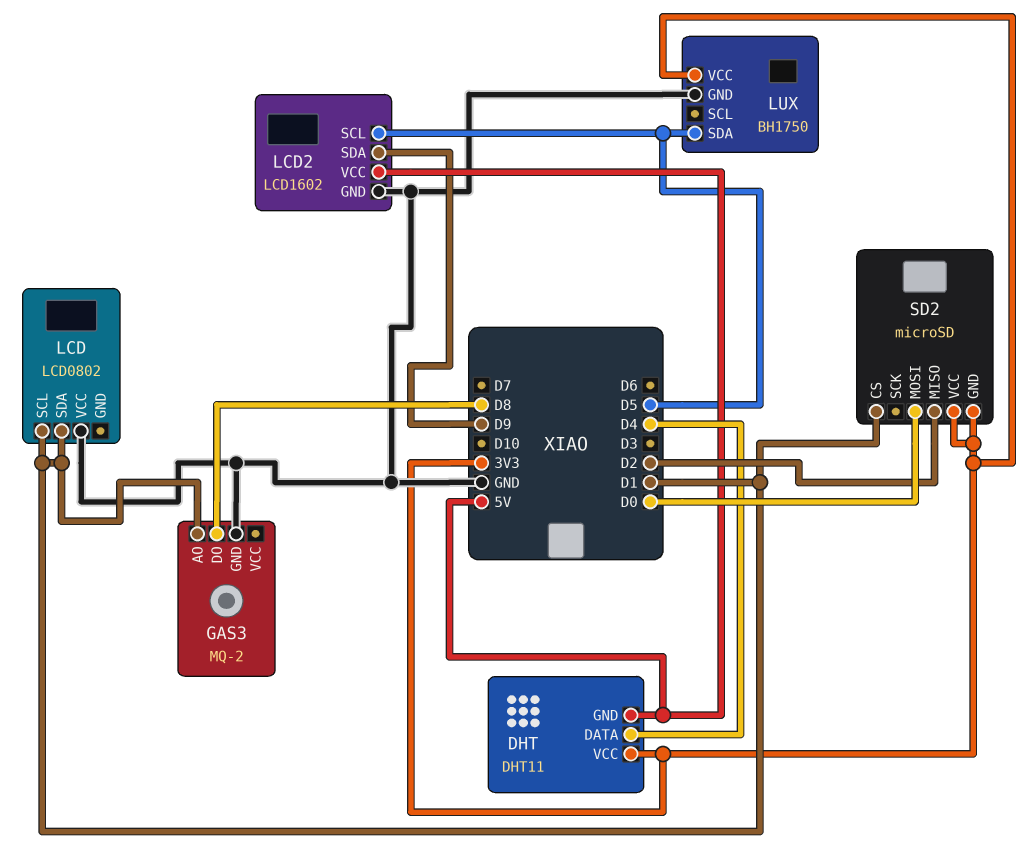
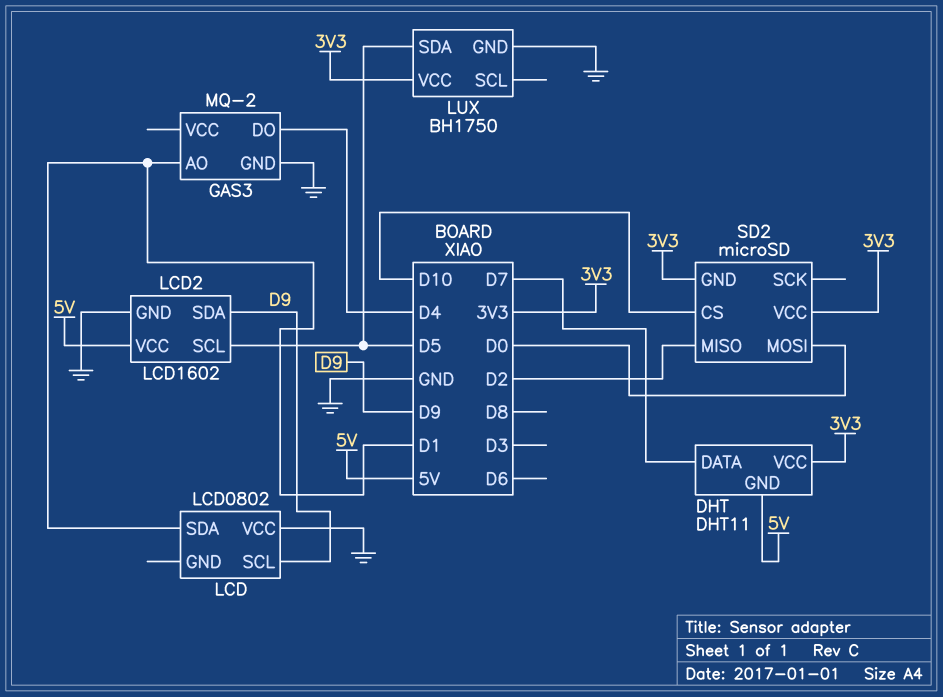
DHT pin DATA: D4 -> D7
GAS3 pin DO: D8 -> D4
LCD pin SCL: D1 -> D9
SD2 pin CS: D1 -> D10

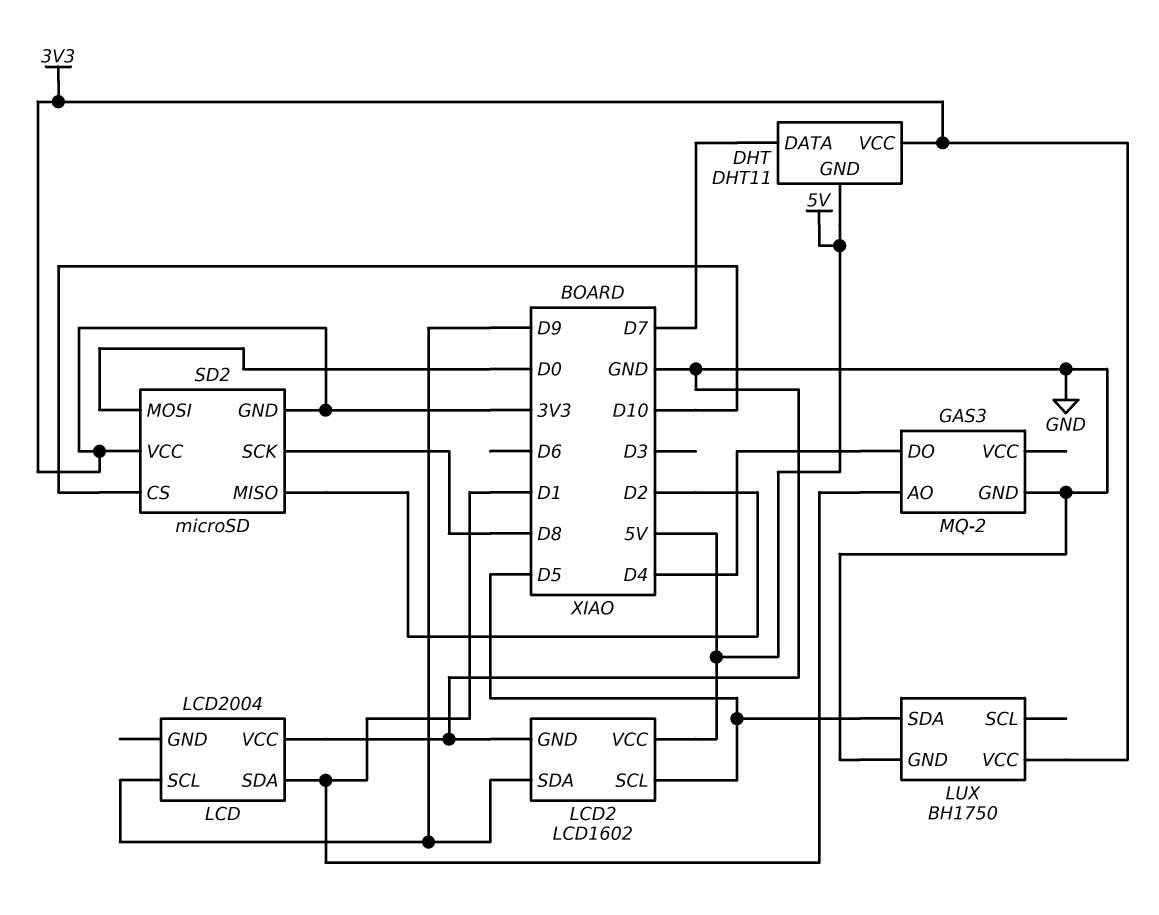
LCD: LCD0802 -> LCD2004
SD2 pin SCK: none -> D8

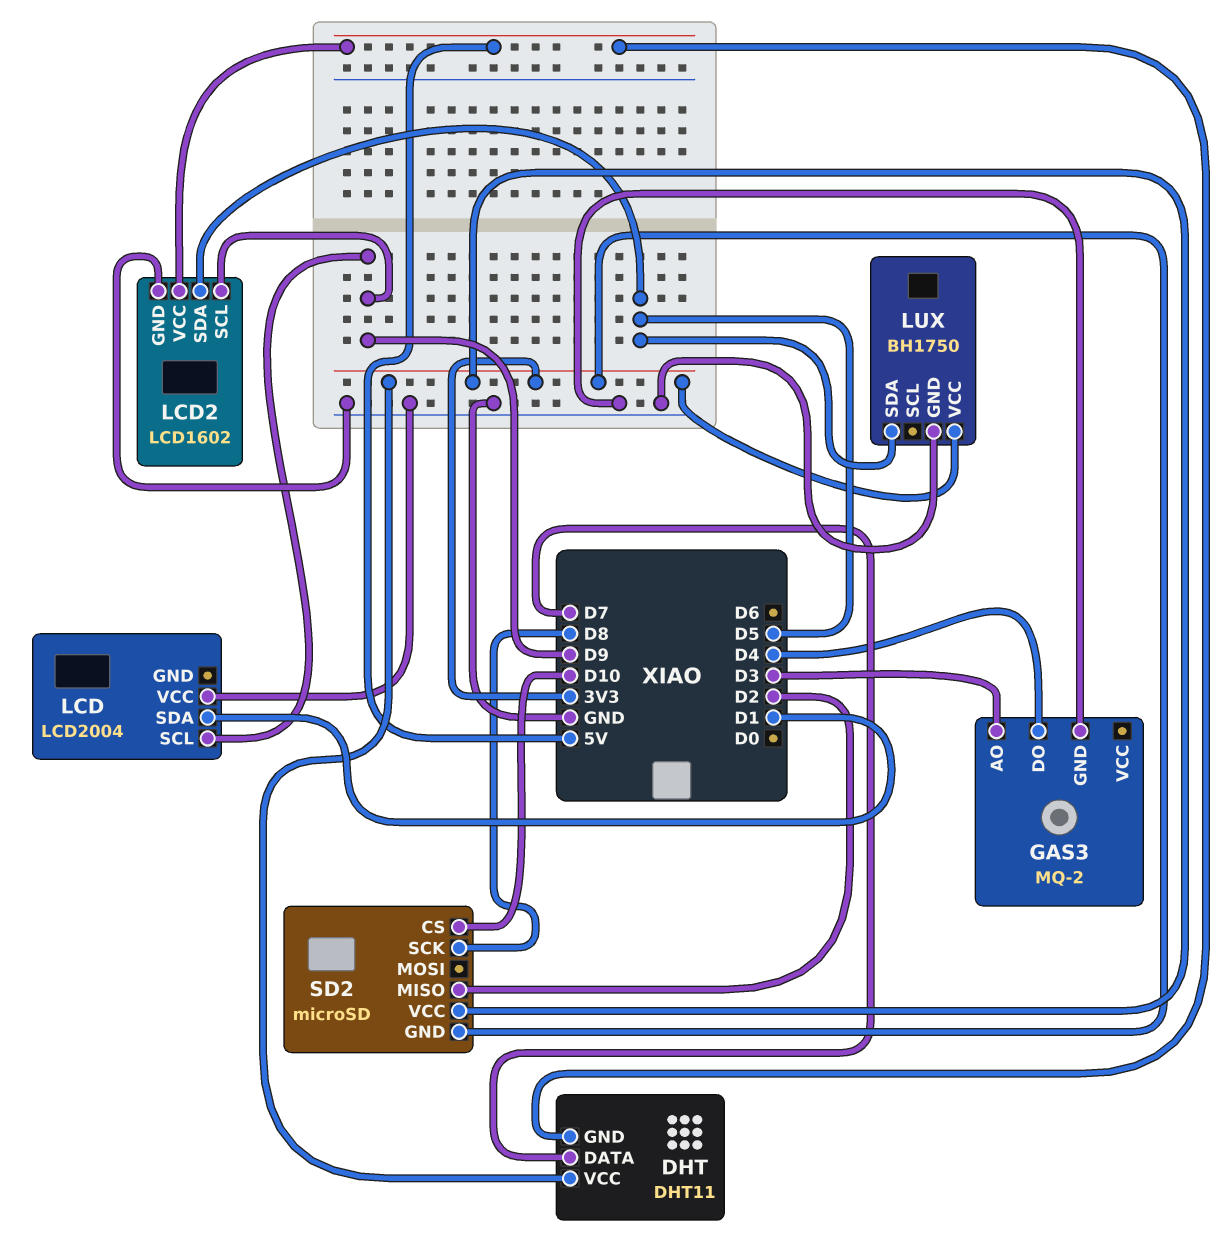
GAS3 pin AO: D1 -> D3
LCD2 pin SCL: D5 -> D9
LCD2 pin SDA: D9 -> D5
SD2 pin MOSI: D0 -> none

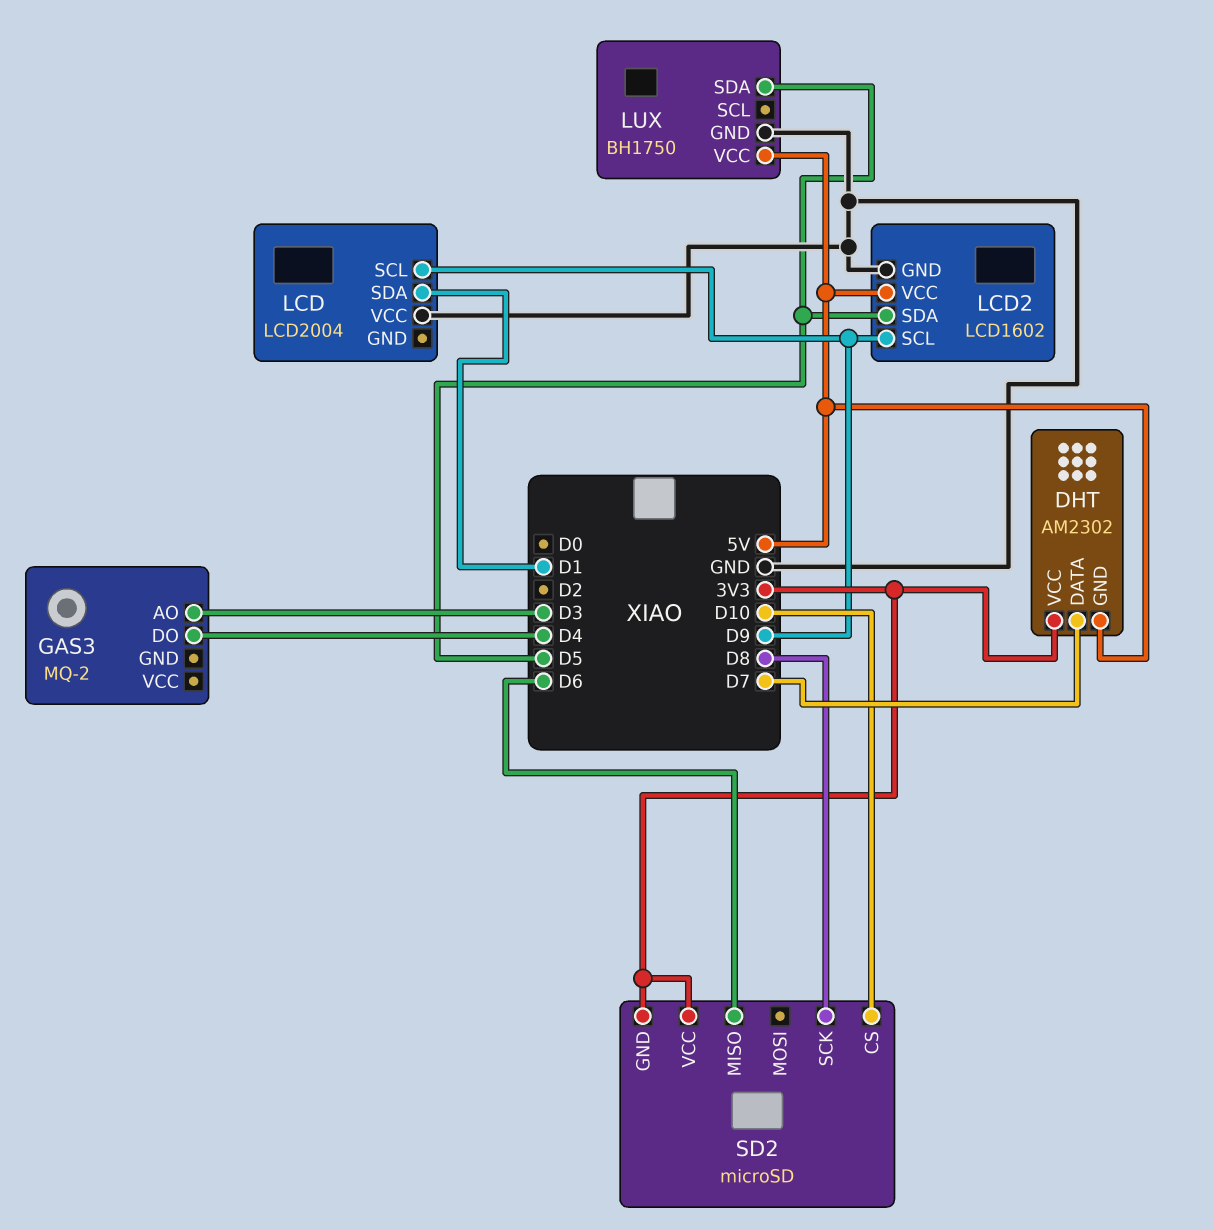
DHT: DHT11 -> AM2302
GAS3 pin GND: GND -> none
LUX pin VCC: 3V3 -> 5V
SD2 pin MISO: D2 -> D6

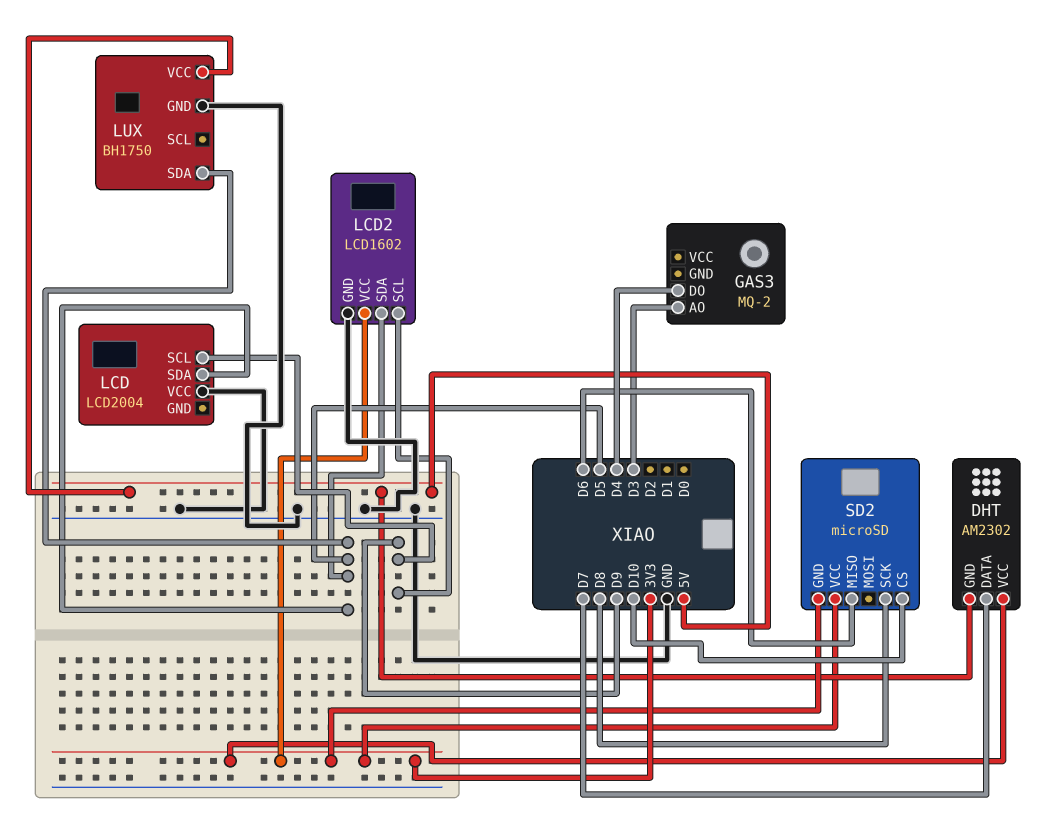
LCD pin SDA: D1 -> D5
LCD2 pin VCC: 5V -> 3V3

